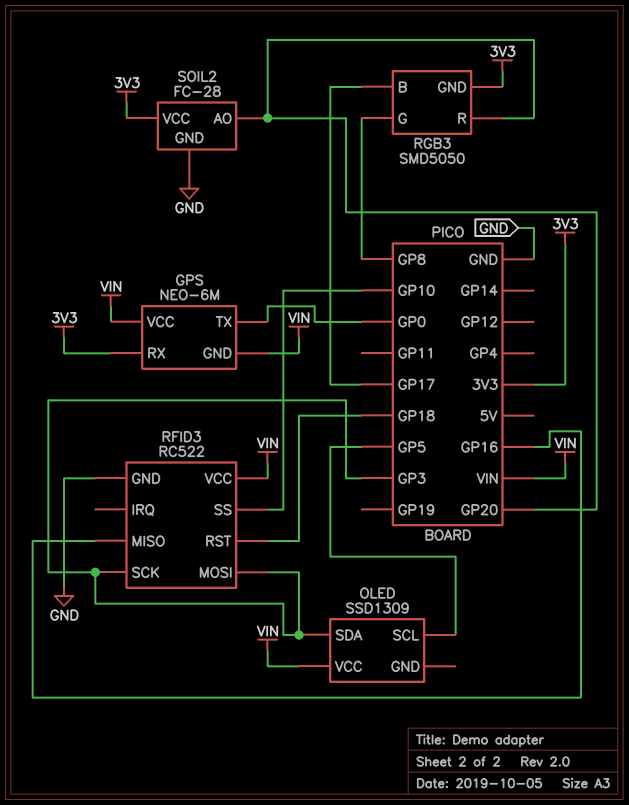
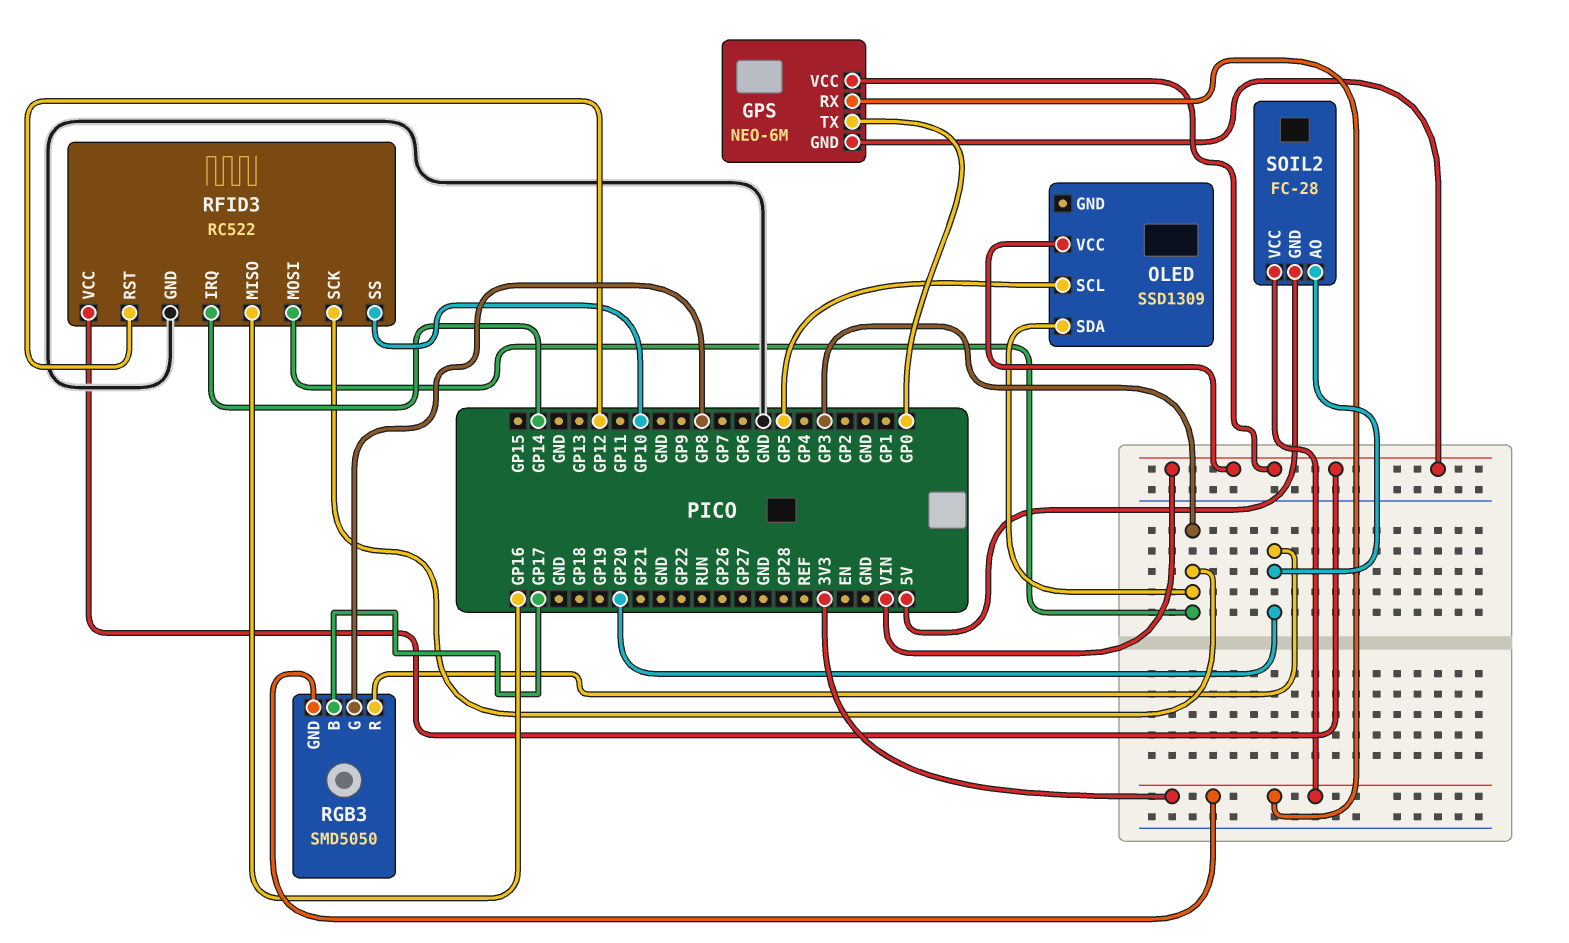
RFID3 pin IRQ: none -> GP14
RFID3 pin RST: GP18 -> GP12
SOIL2 pin GND: GND -> 5V

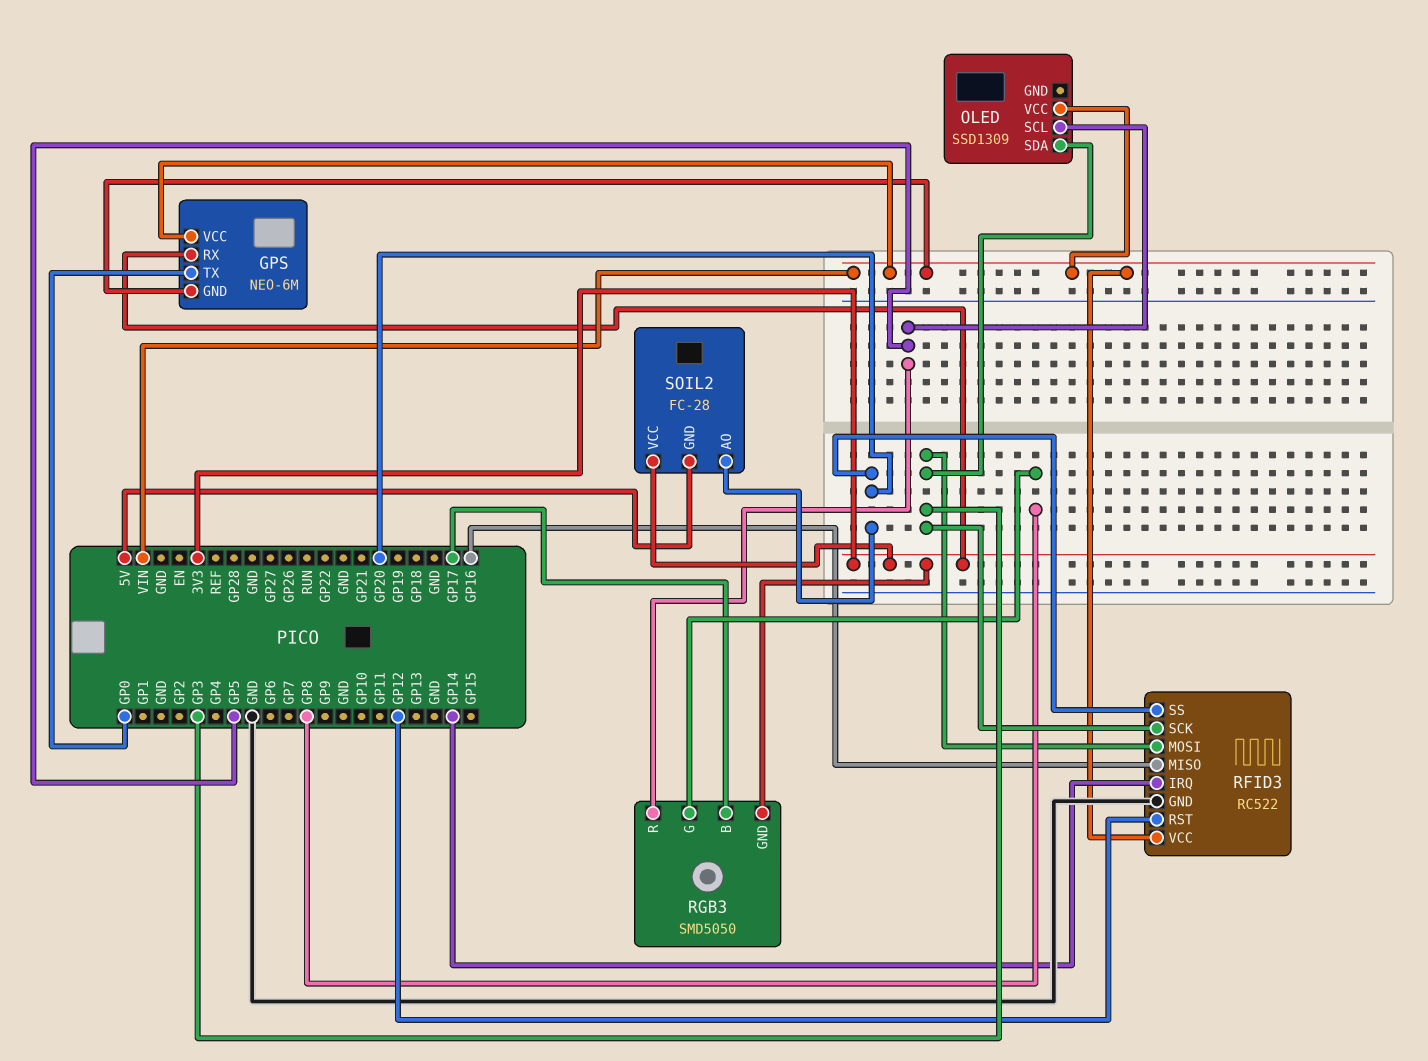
RFID3 pin SS: GP10 -> GP20
RGB3 pin R: GP20 -> GP5

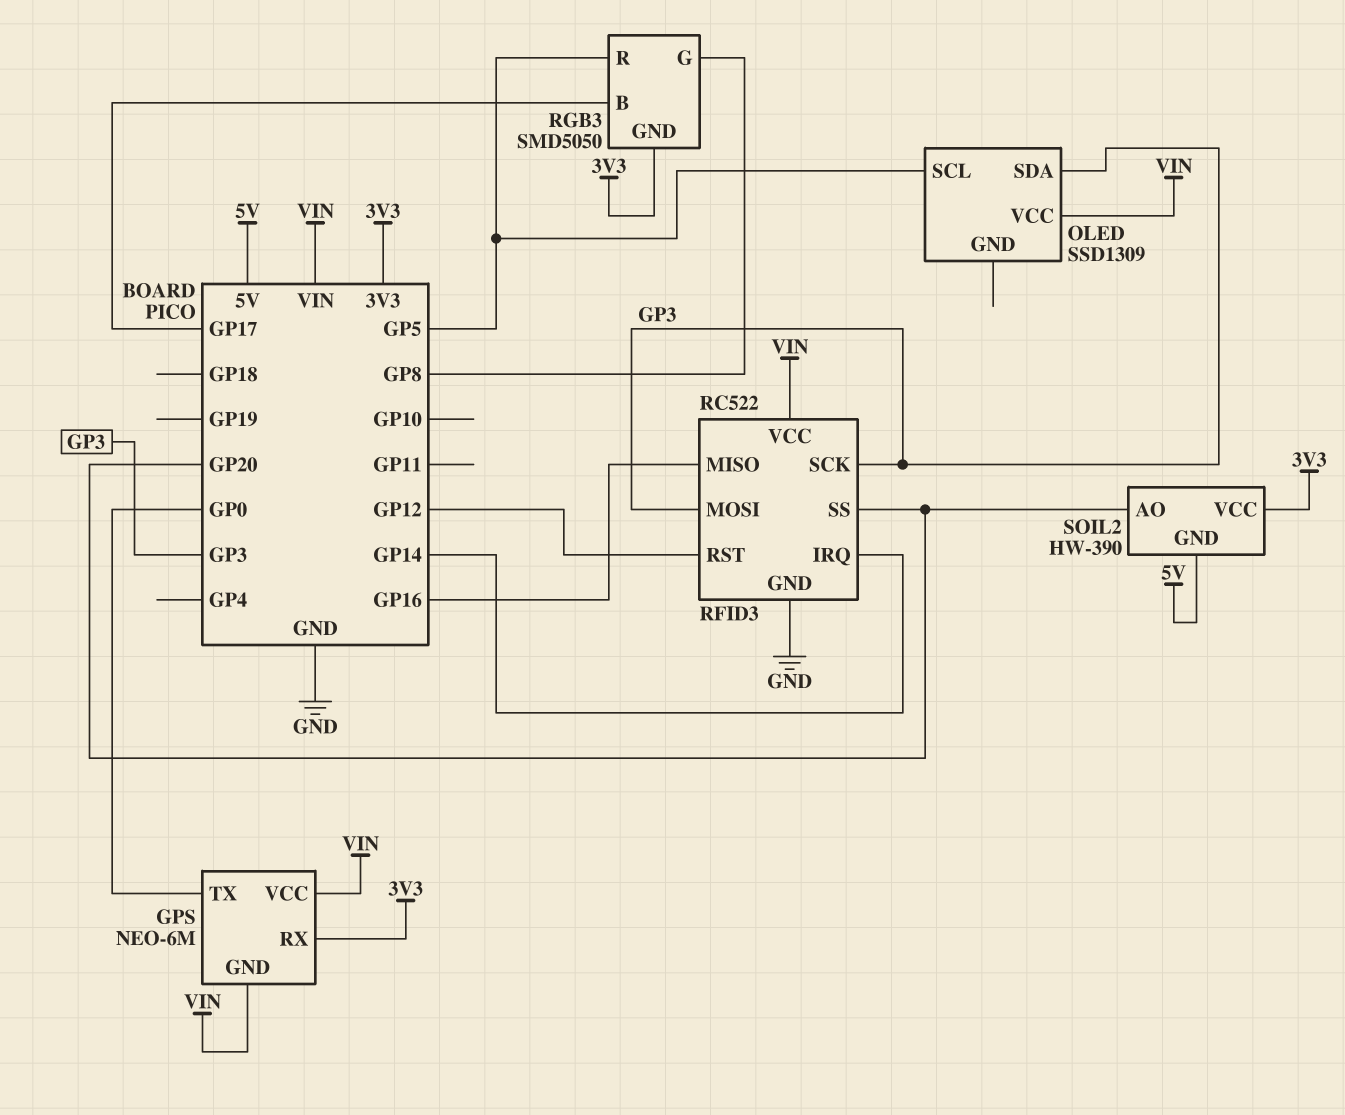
SOIL2: FC-28 -> HW-390

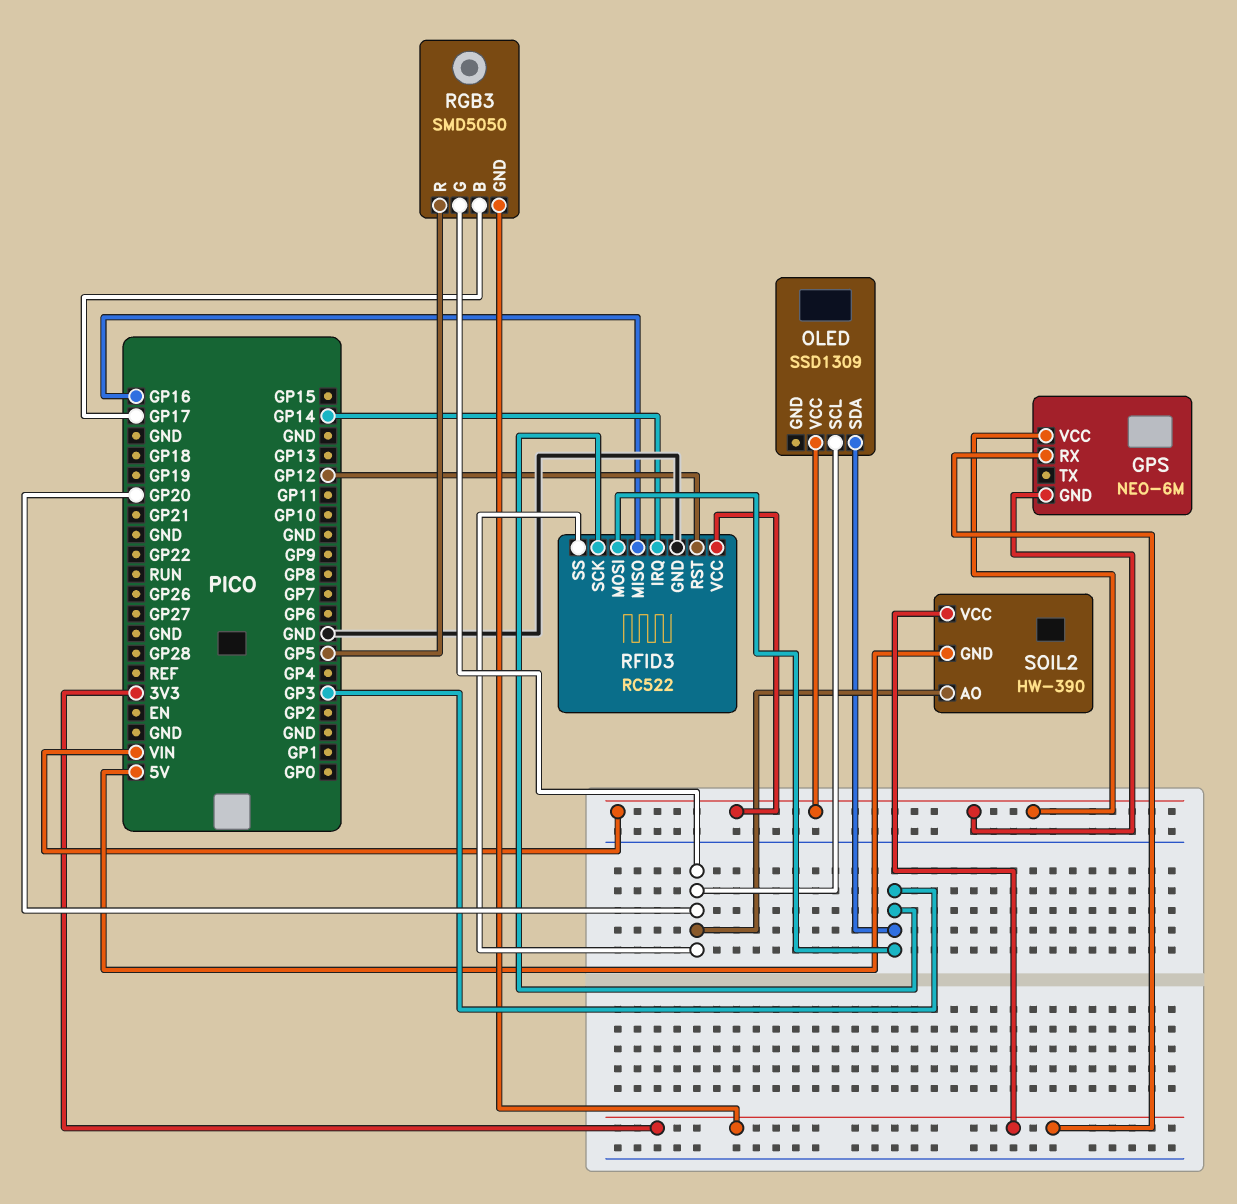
GPS pin TX: GP0 -> none
OLED pin SCL: GP5 -> GP20
RGB3 pin G: GP8 -> GP20

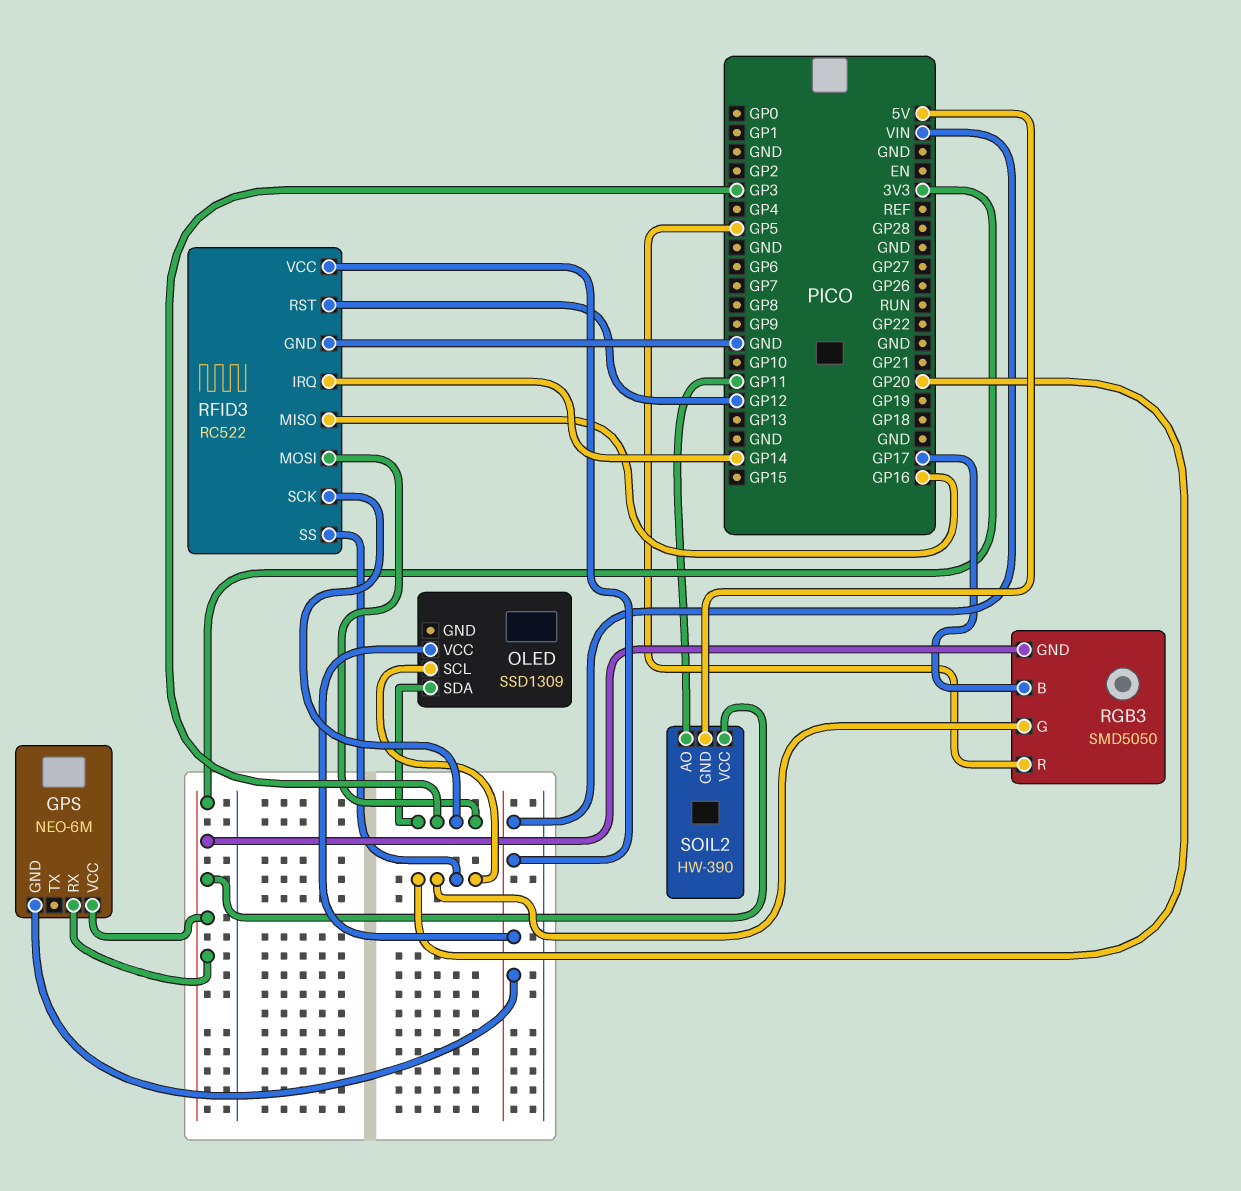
GPS pin VCC: VIN -> 3V3
SOIL2 pin AO: GP20 -> GP11

